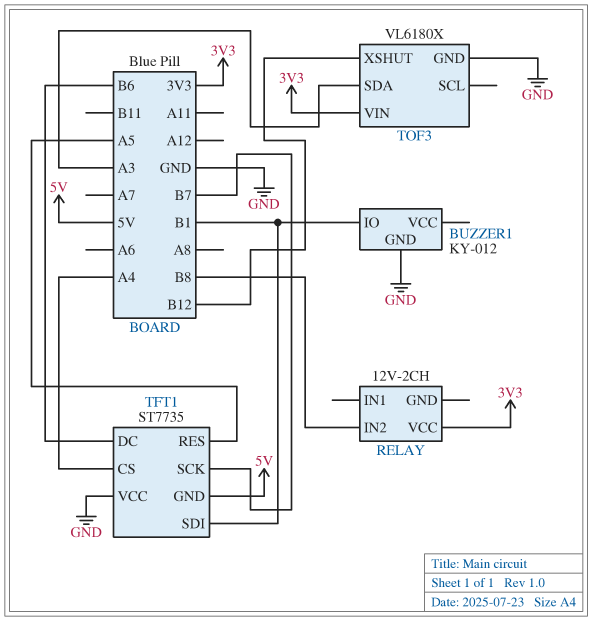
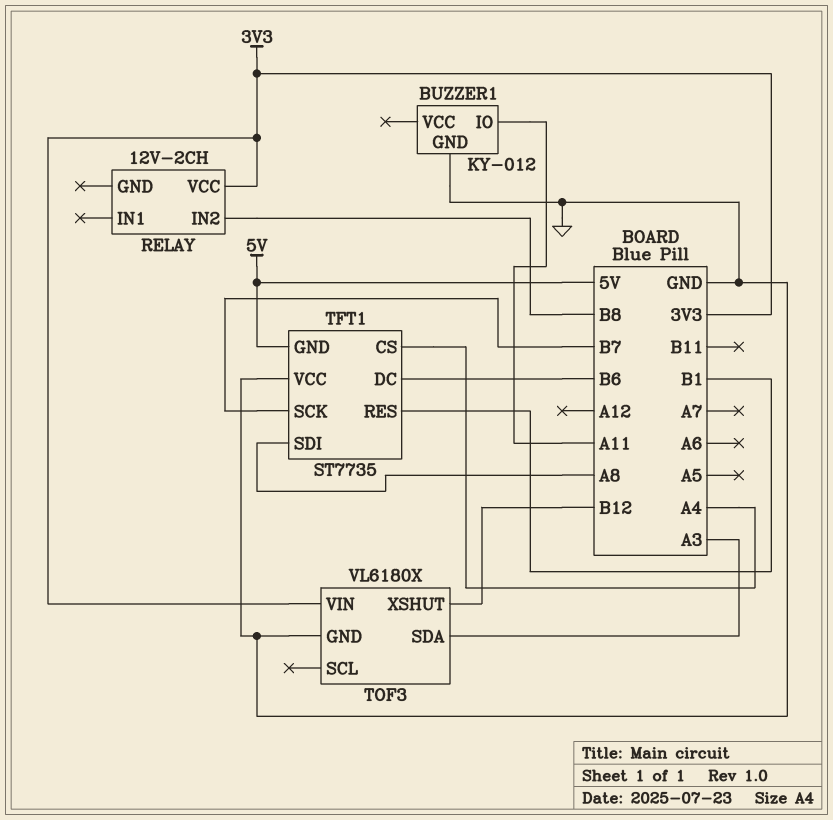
BUZZER1 pin IO: B1 -> A11
TFT1 pin RES: A5 -> B1
TFT1 pin SDI: B1 -> A8

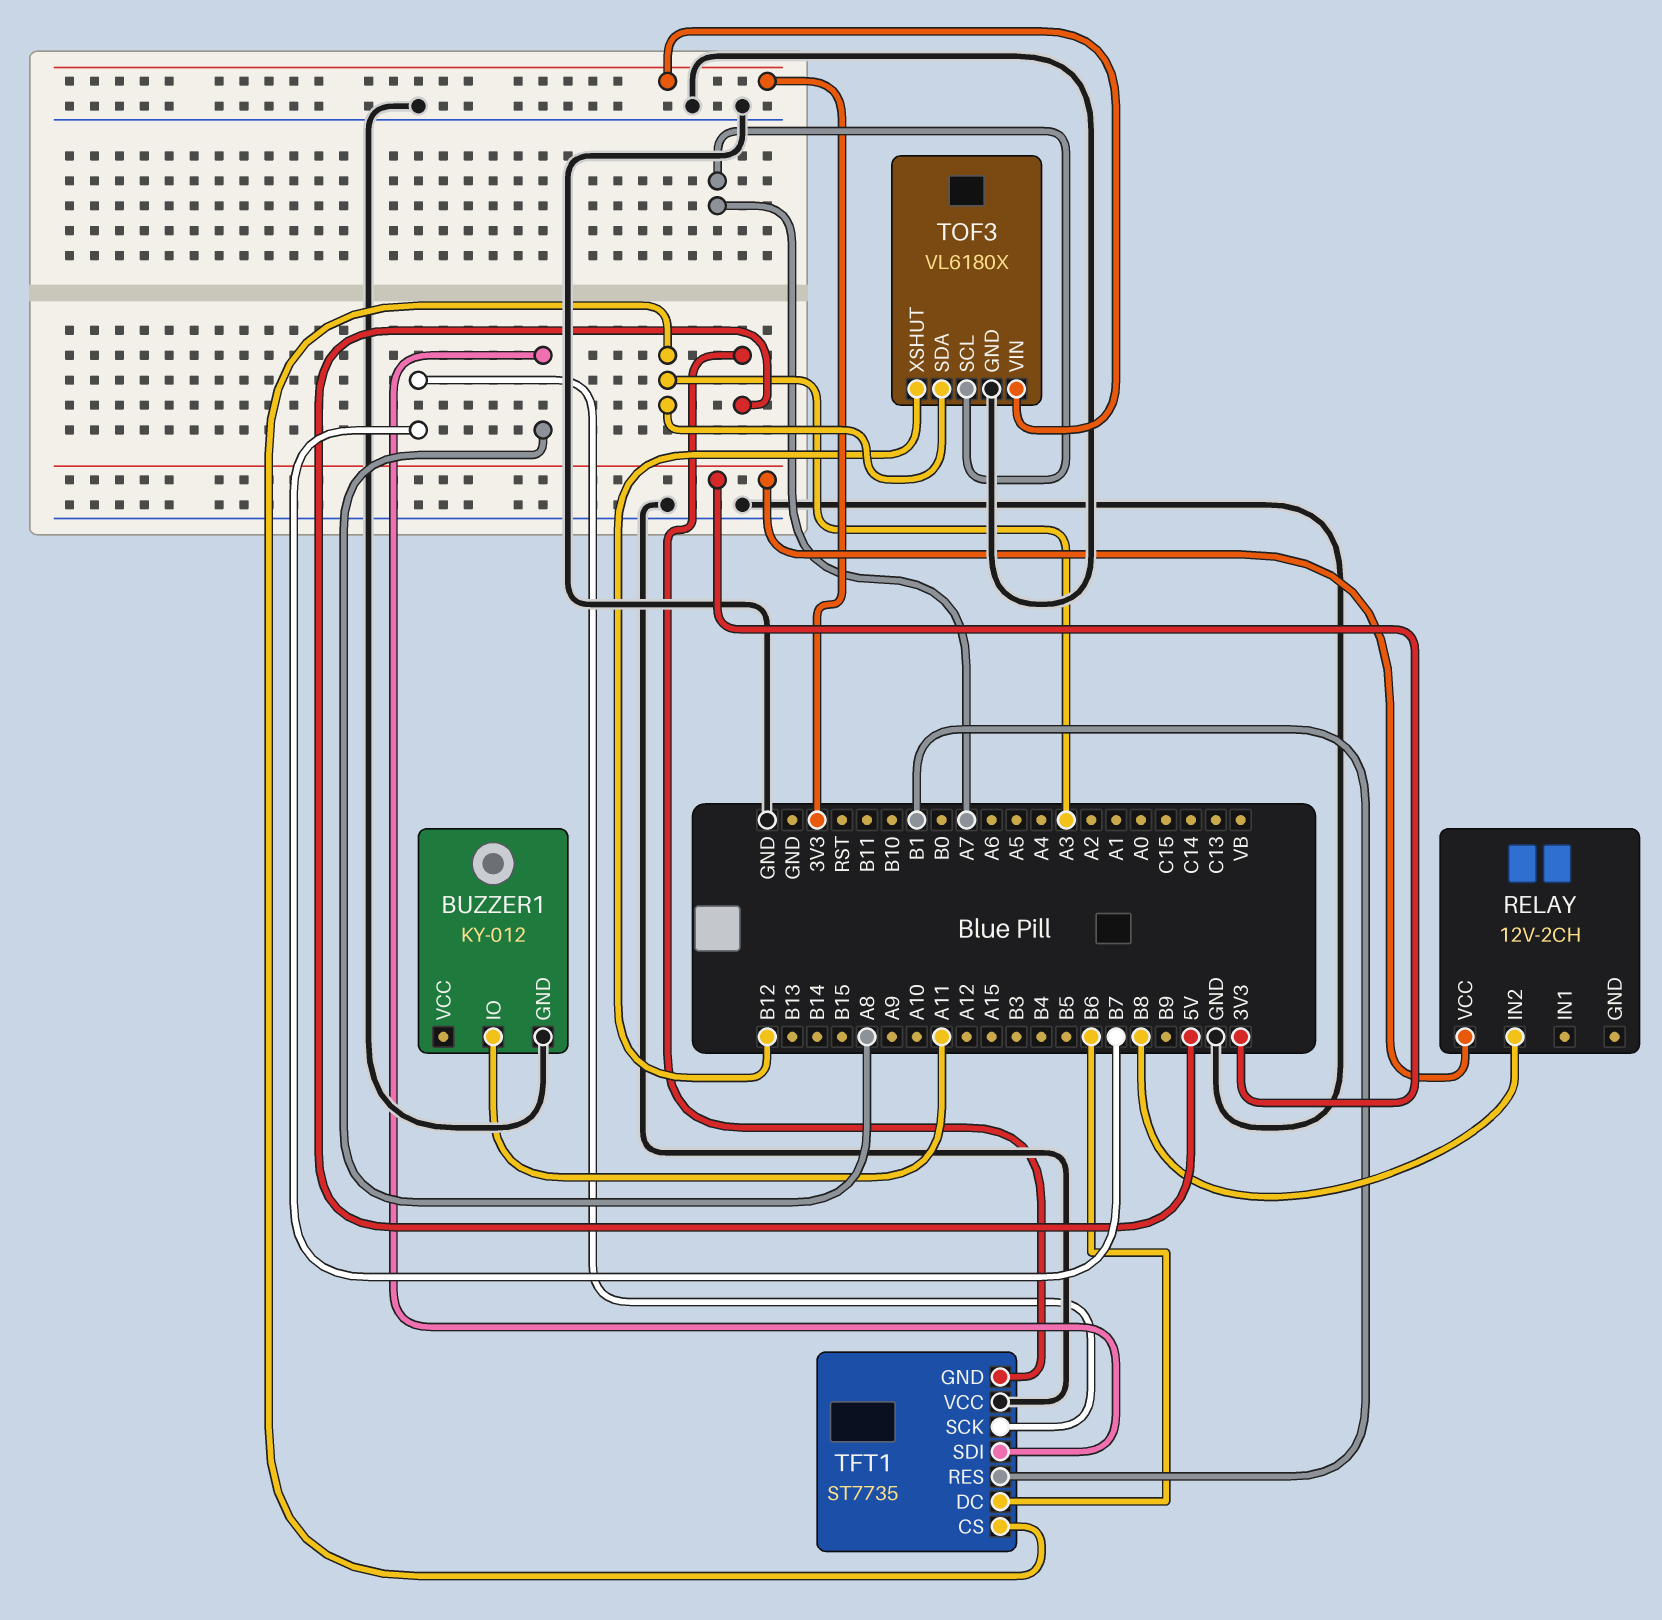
TFT1 pin CS: A4 -> A3
TOF3 pin SCL: none -> A7

